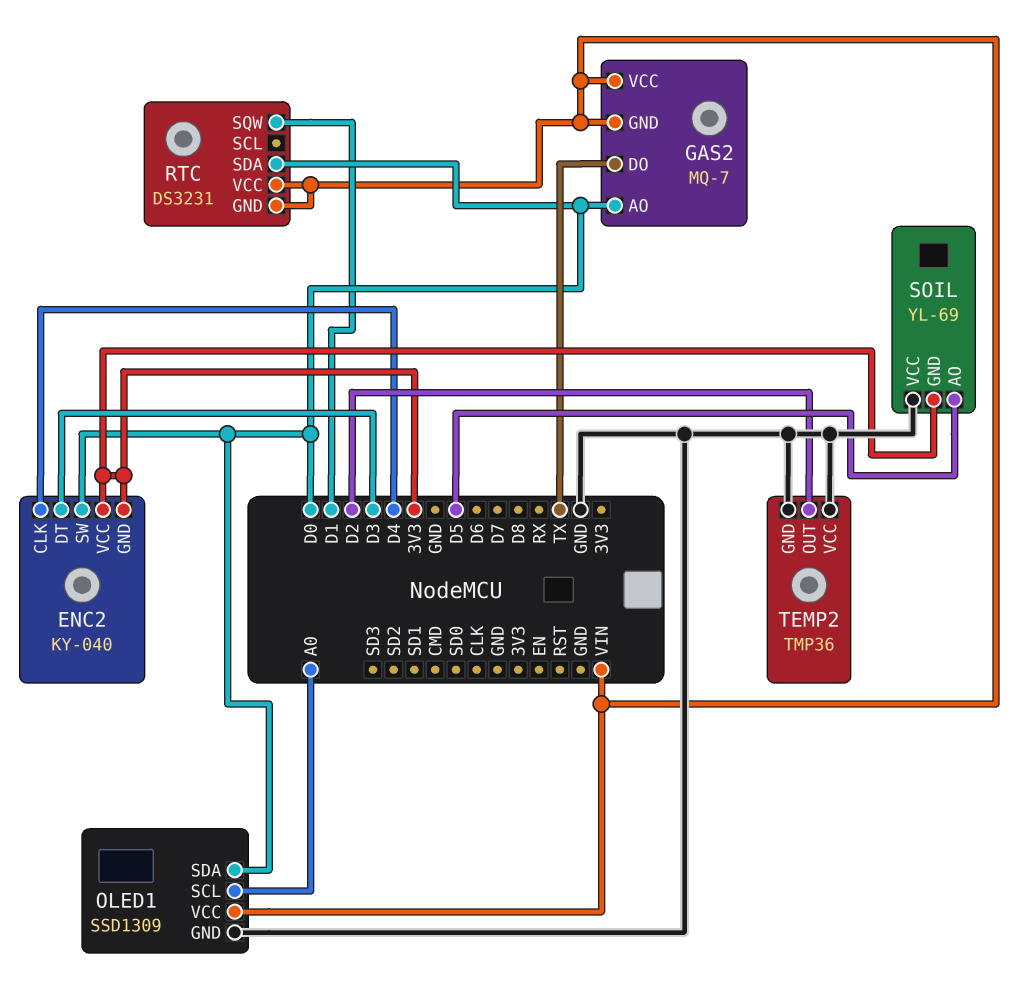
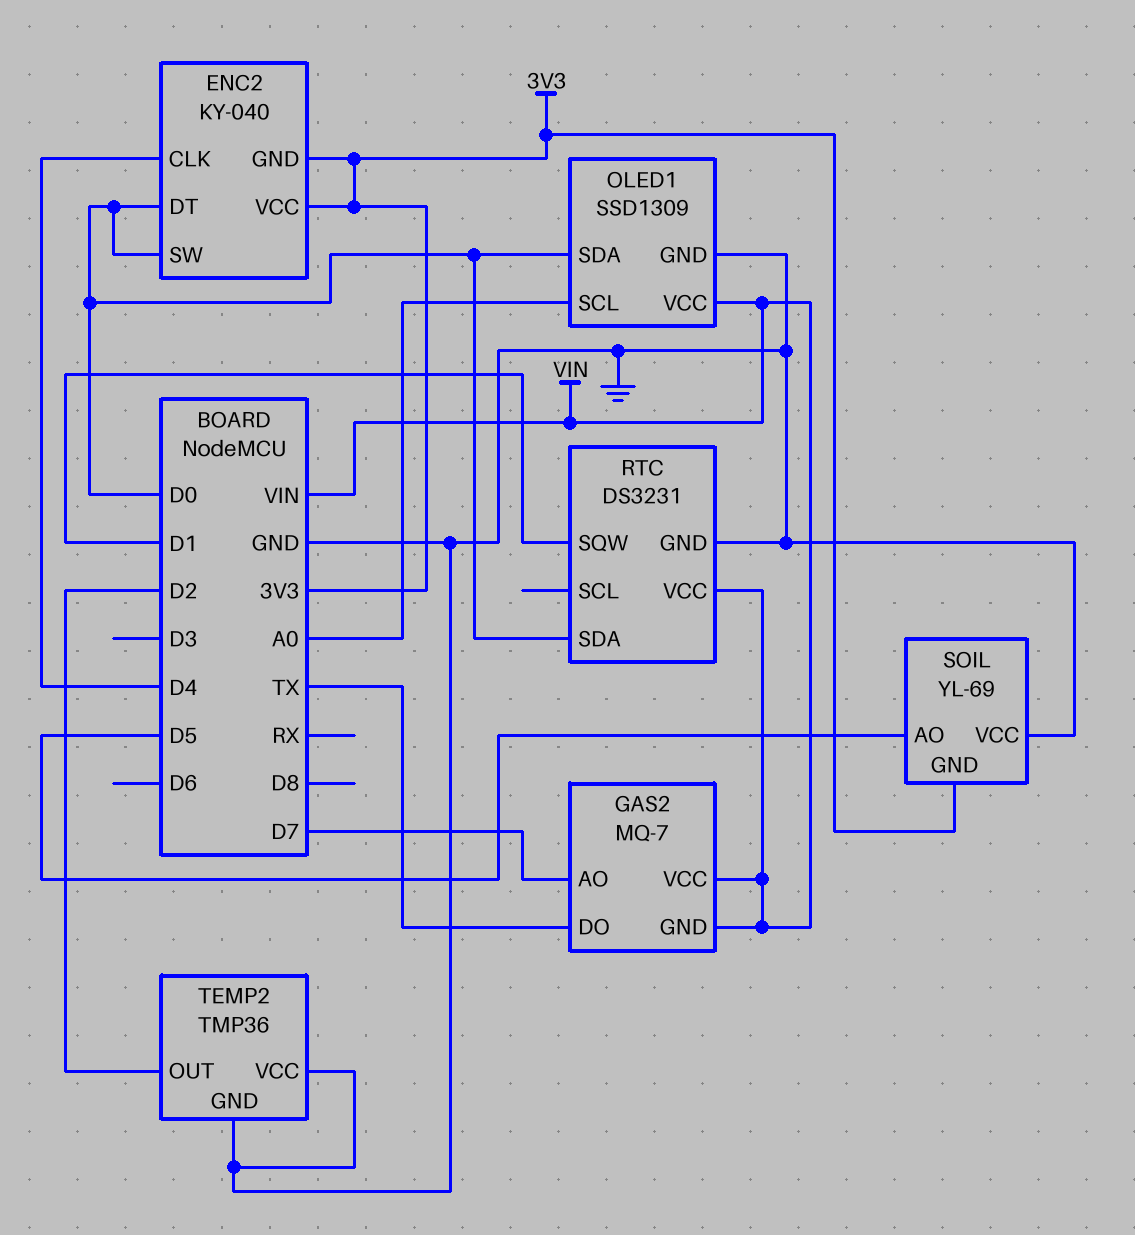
ENC2 pin DT: D3 -> D0
GAS2 pin AO: D0 -> D7
RTC pin GND: VIN -> GND

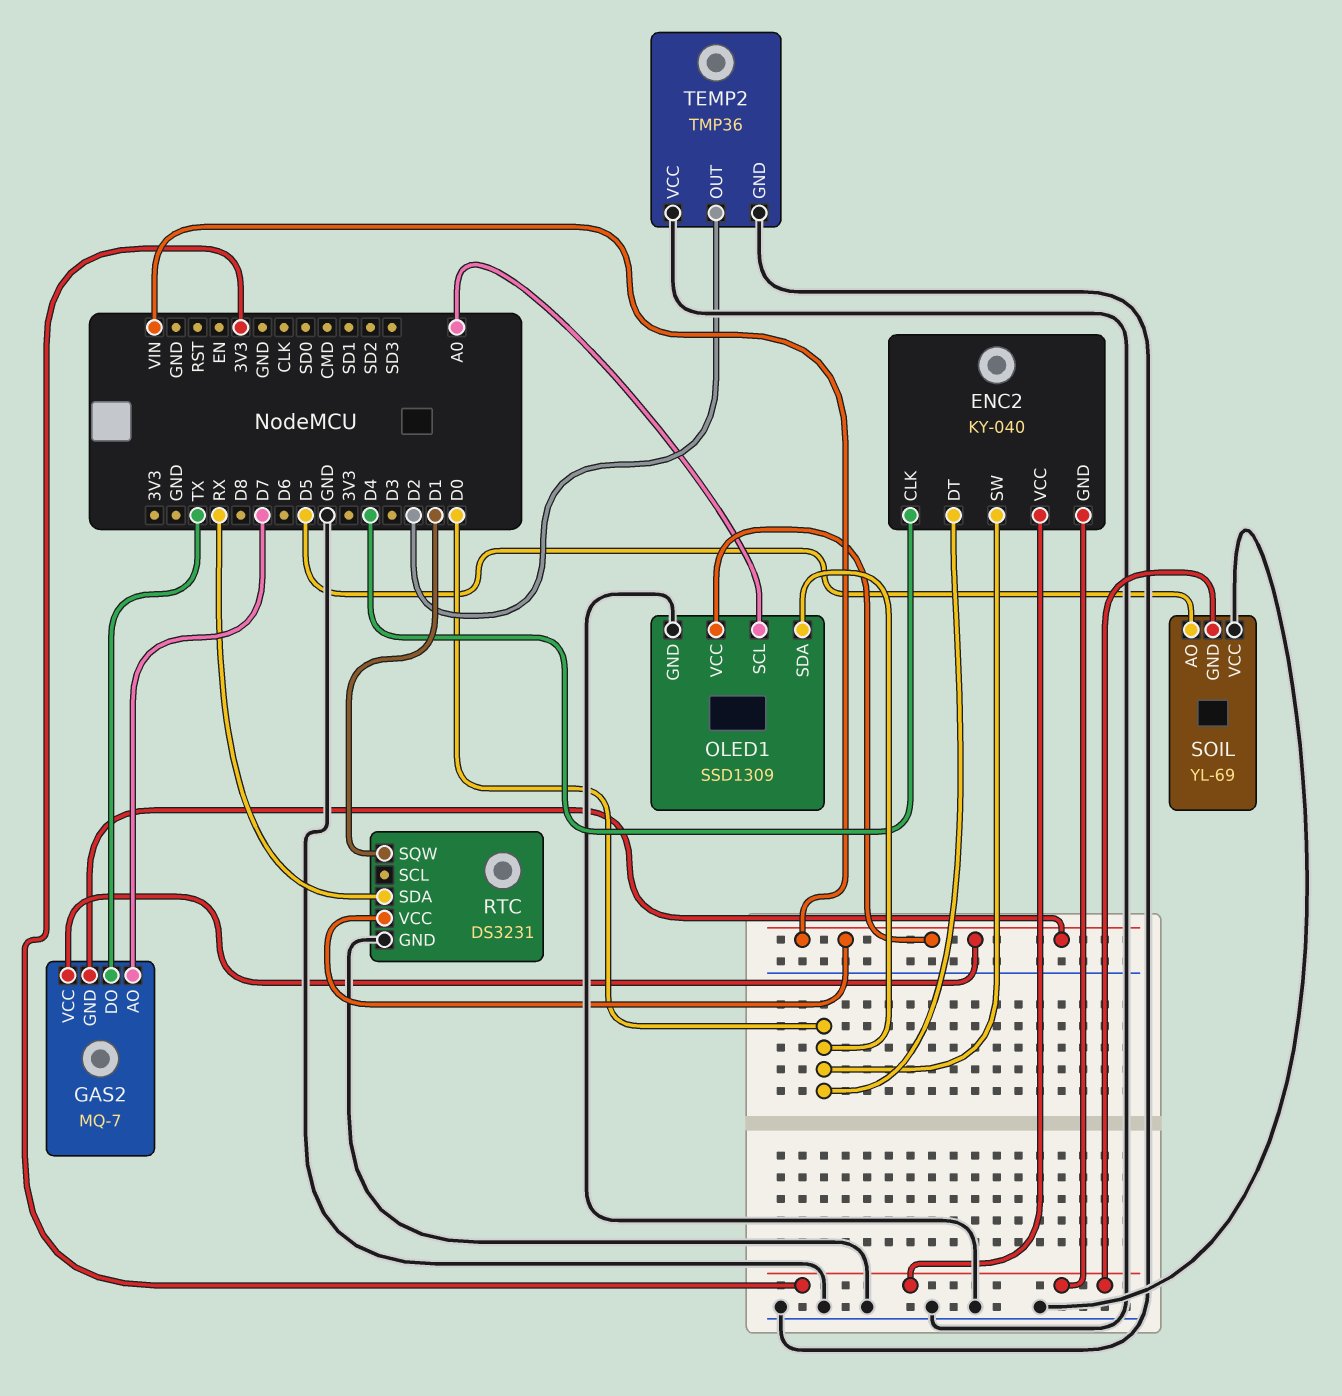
RTC pin SDA: D0 -> RX

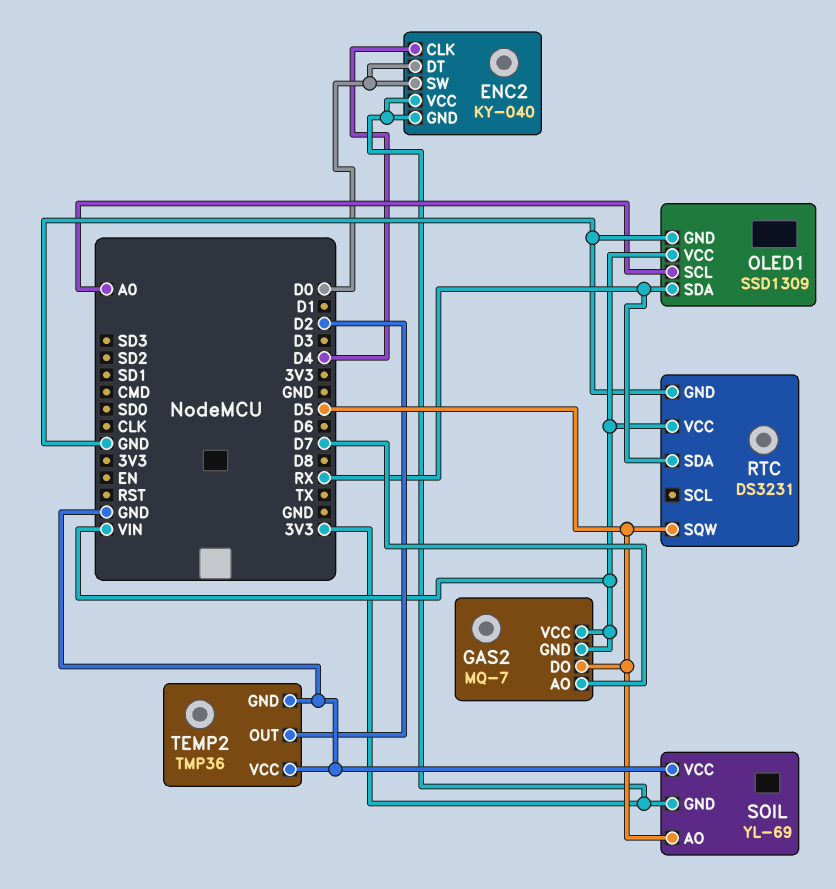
GAS2 pin DO: TX -> D5
OLED1 pin SDA: D0 -> RX
RTC pin SQW: D1 -> D5

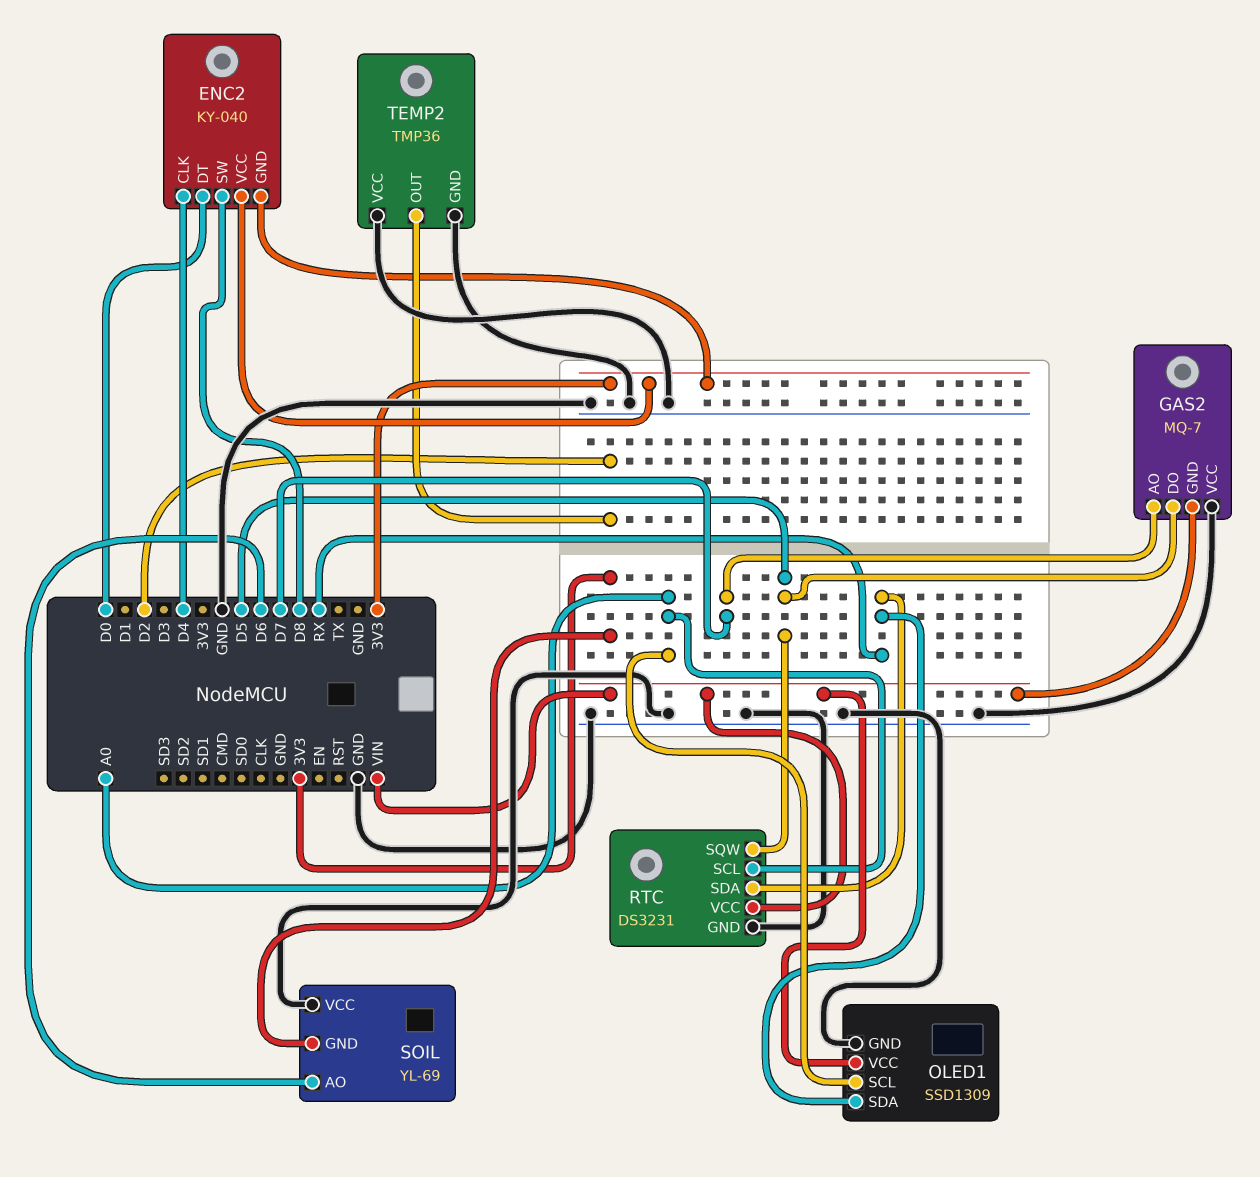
ENC2 pin SW: D0 -> D8
GAS2 pin VCC: VIN -> GND
RTC pin SCL: none -> A0
SOIL pin AO: D5 -> D6

